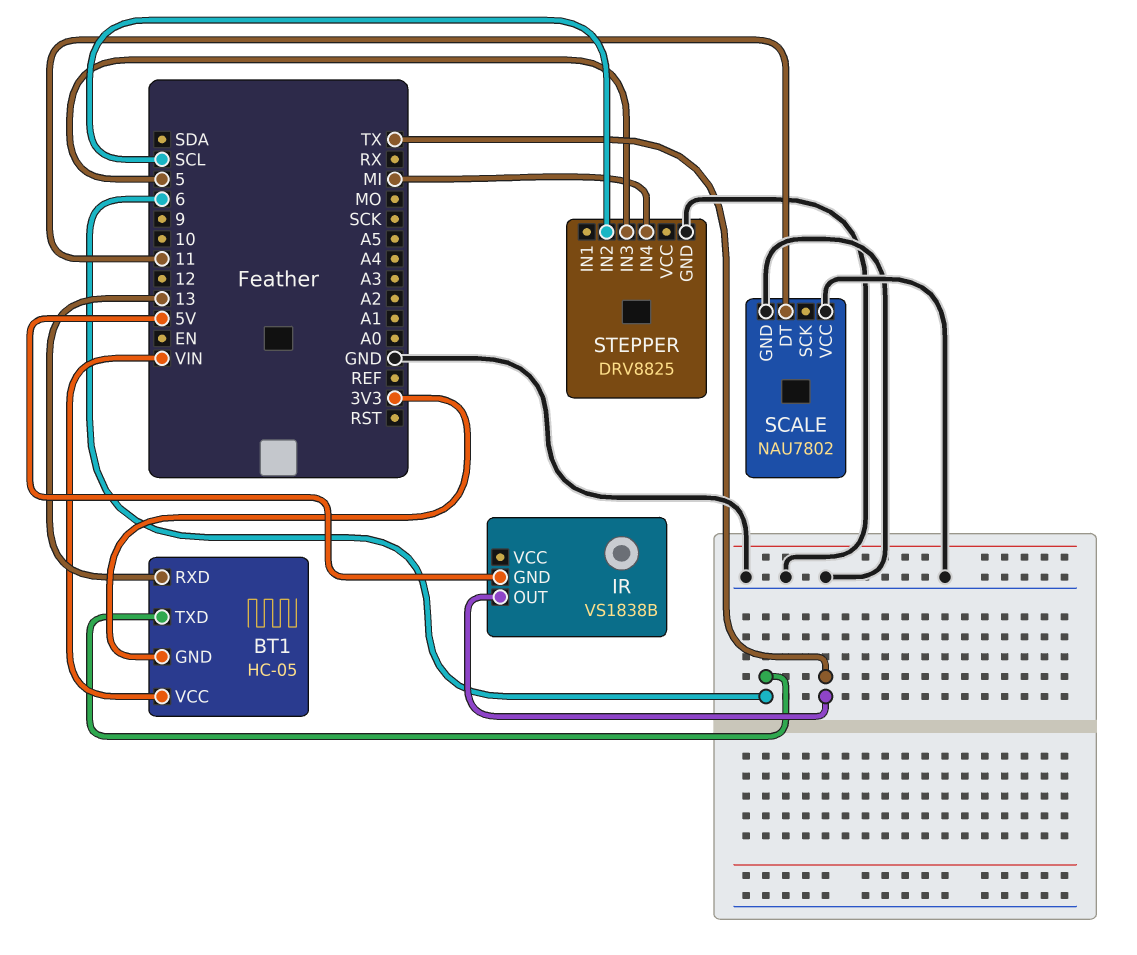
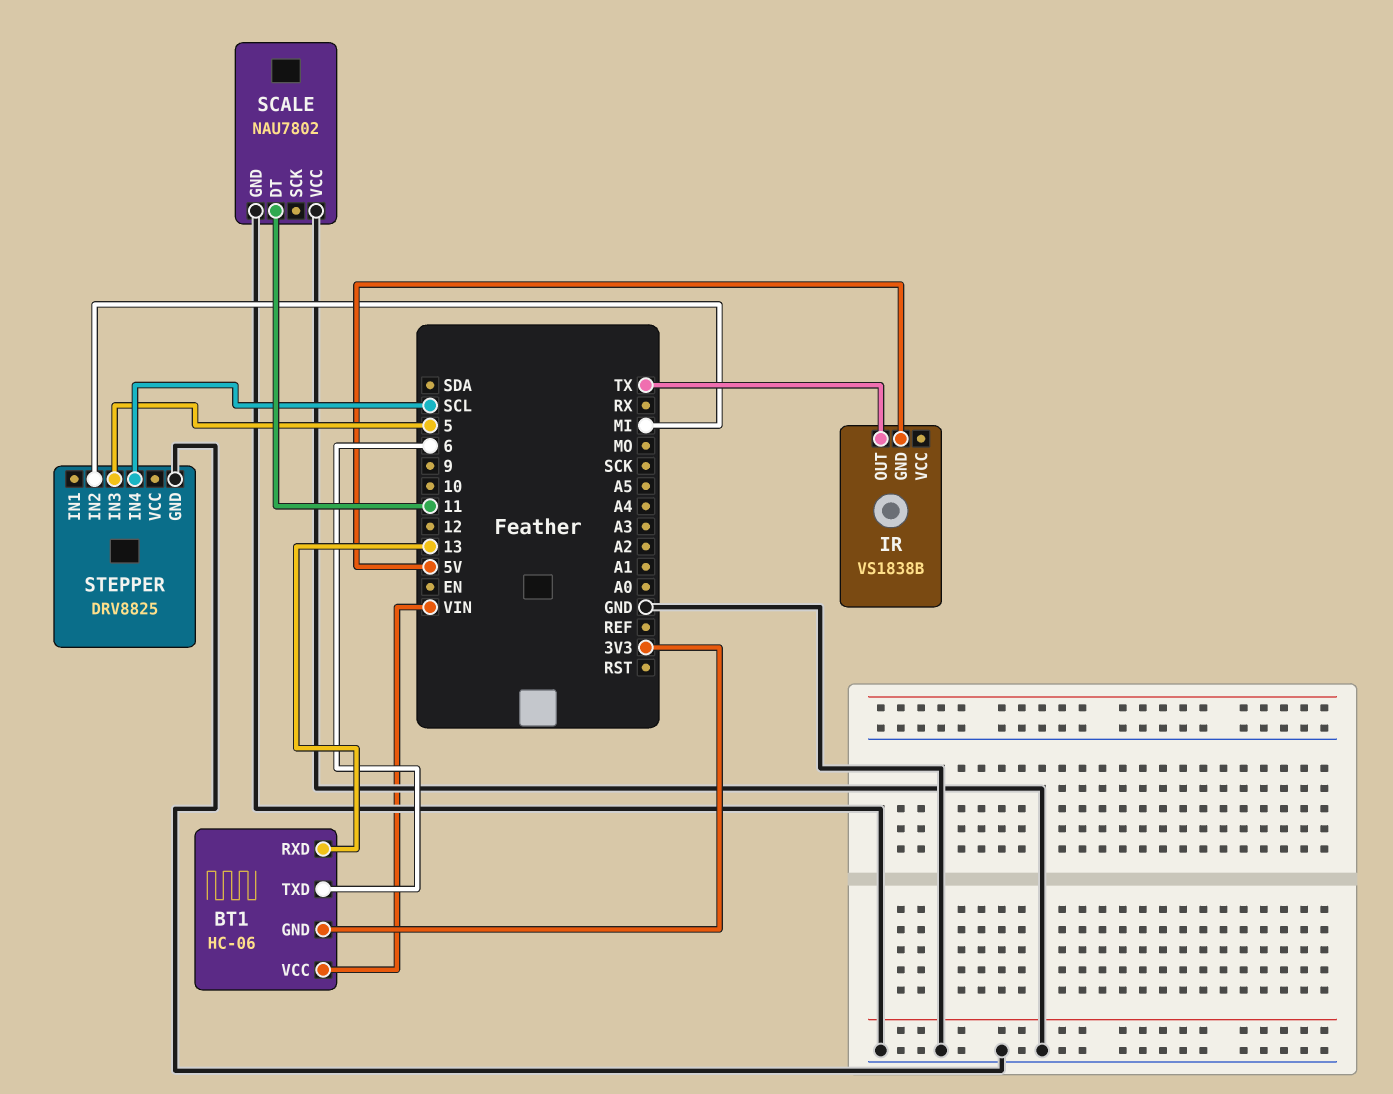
BT1: HC-05 -> HC-06
STEPPER pin IN2: SCL -> MI
STEPPER pin IN4: MI -> SCL

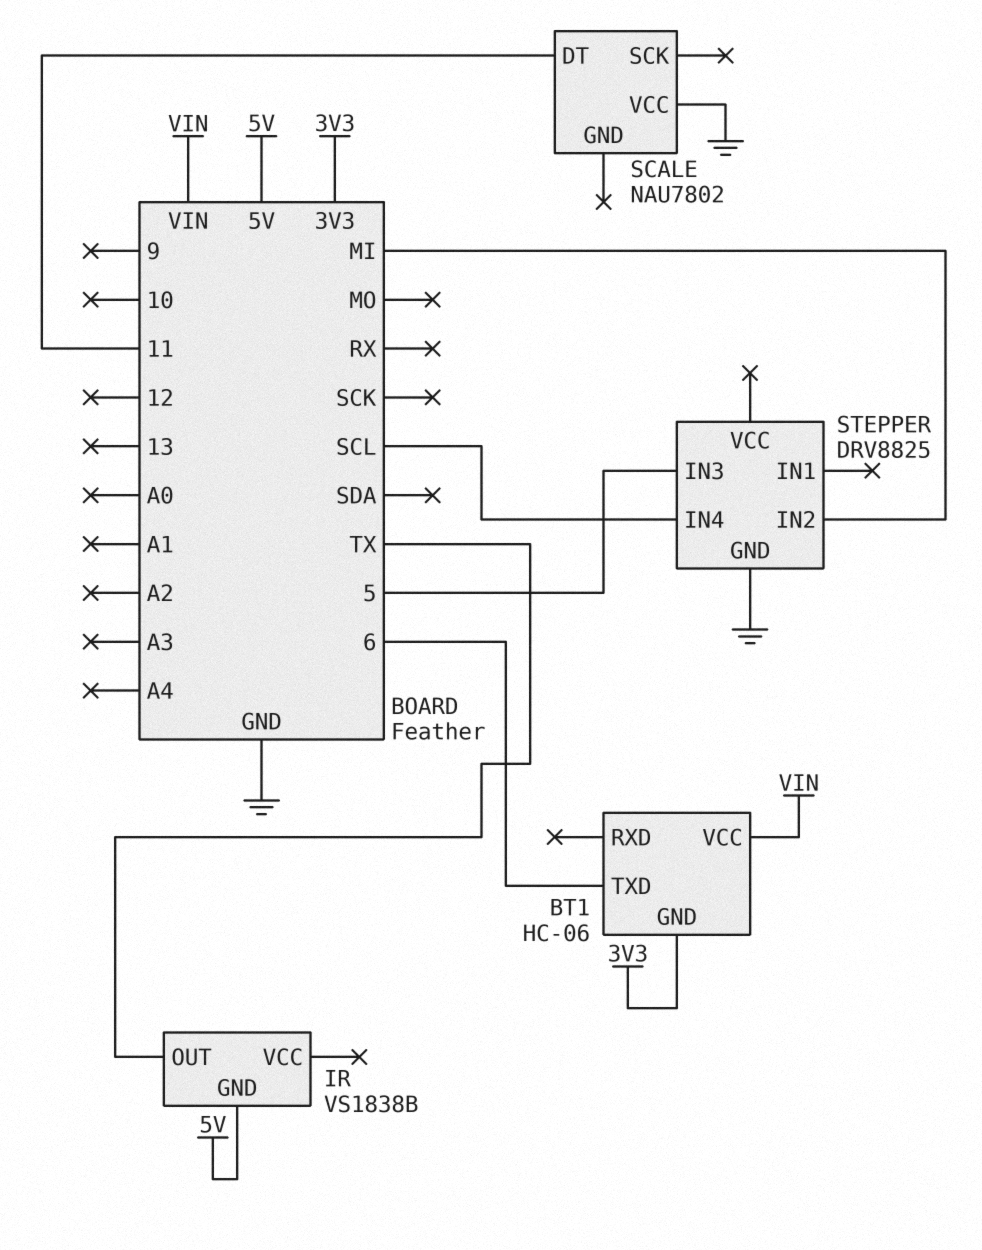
BT1 pin RXD: 13 -> none
SCALE pin GND: GND -> none

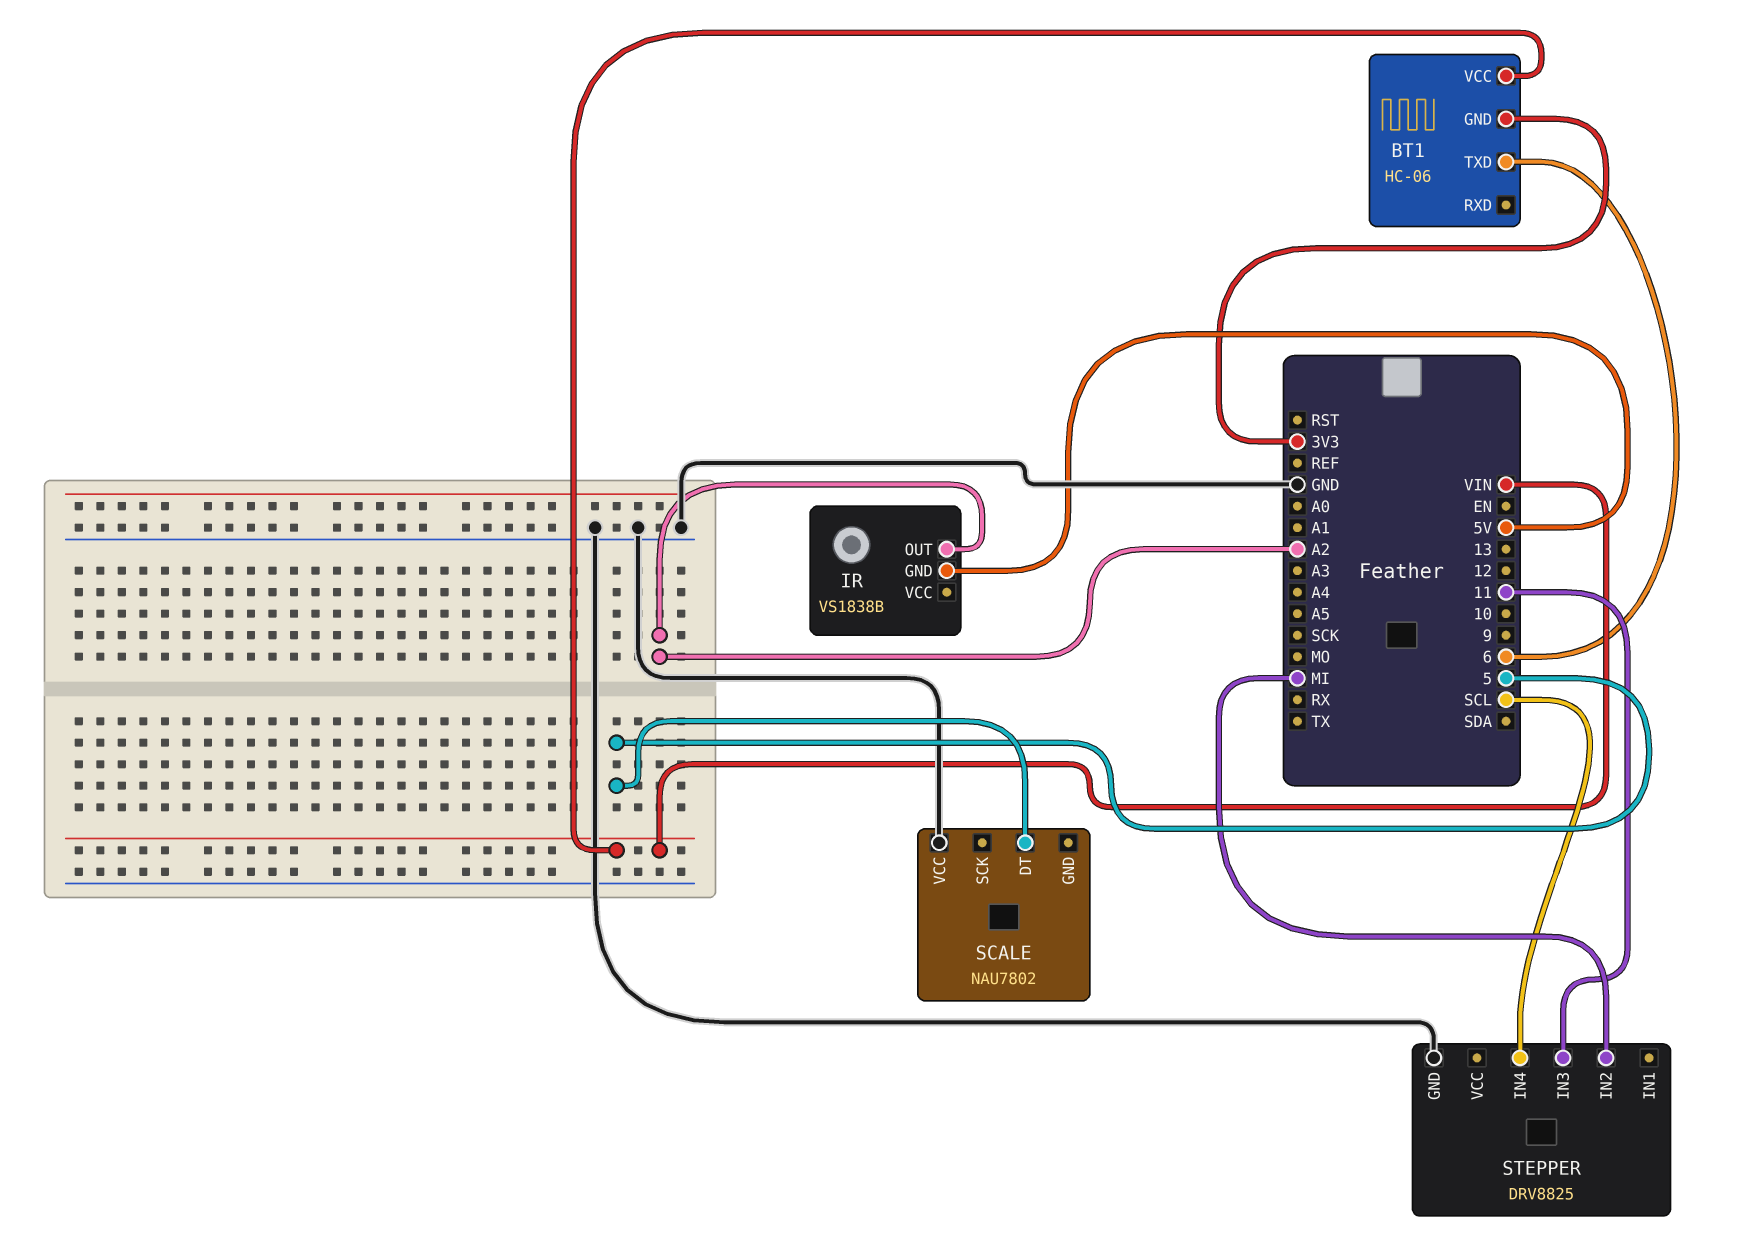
IR pin OUT: TX -> A2
SCALE pin DT: 11 -> 5
STEPPER pin IN3: 5 -> 11

